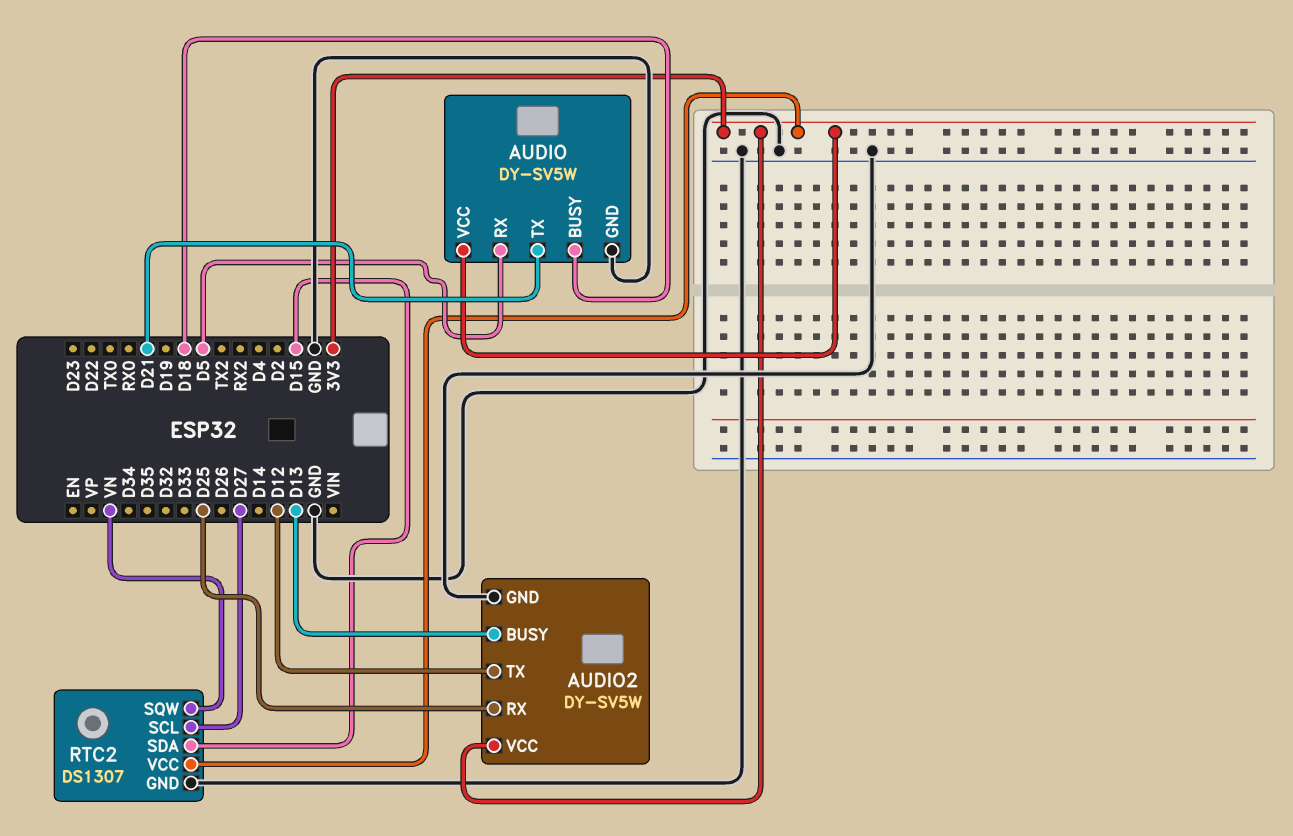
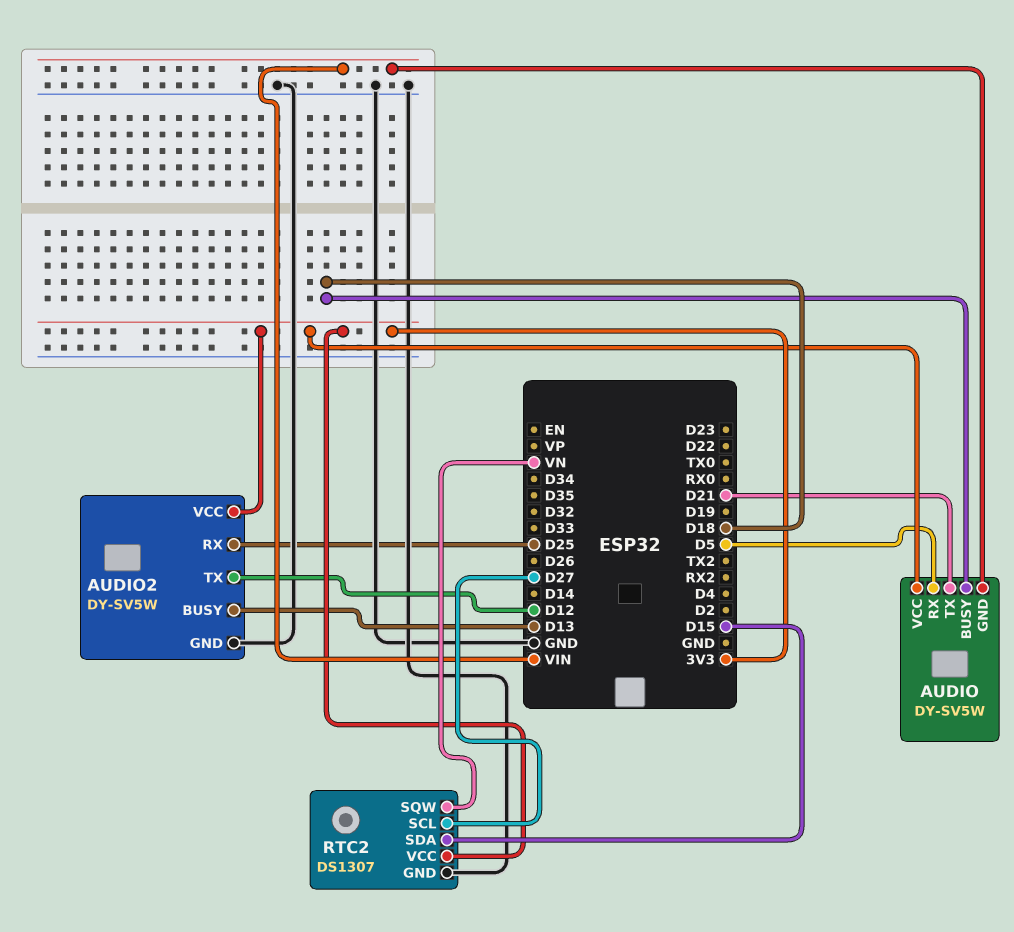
AUDIO pin GND: GND -> VIN

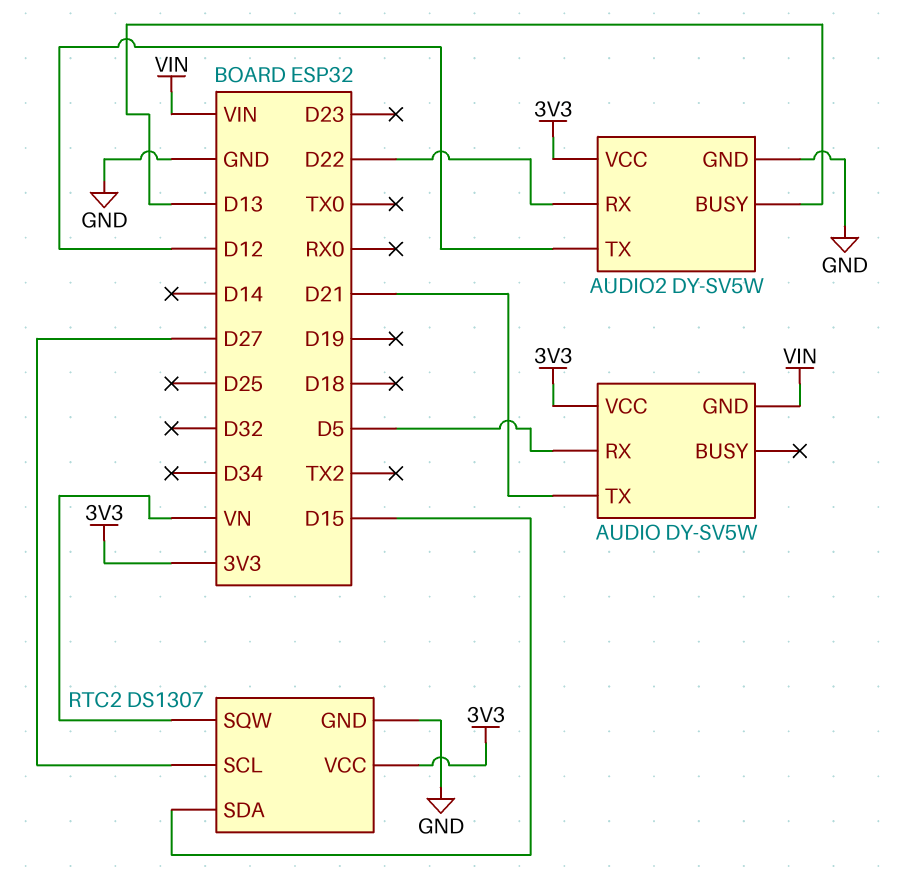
AUDIO pin BUSY: D18 -> none
AUDIO2 pin RX: D25 -> D22

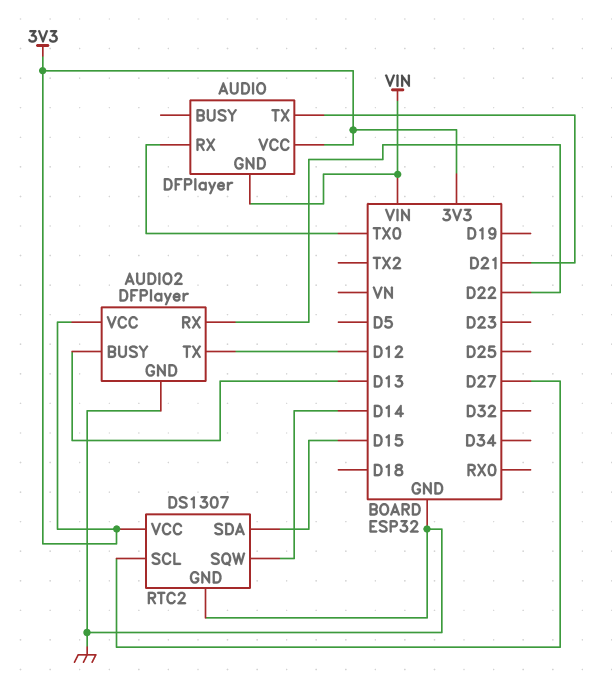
AUDIO: DY-SV5W -> DFPlayer
AUDIO pin RX: D5 -> TX0
AUDIO2: DY-SV5W -> DFPlayer
RTC2 pin SQW: VN -> D14

